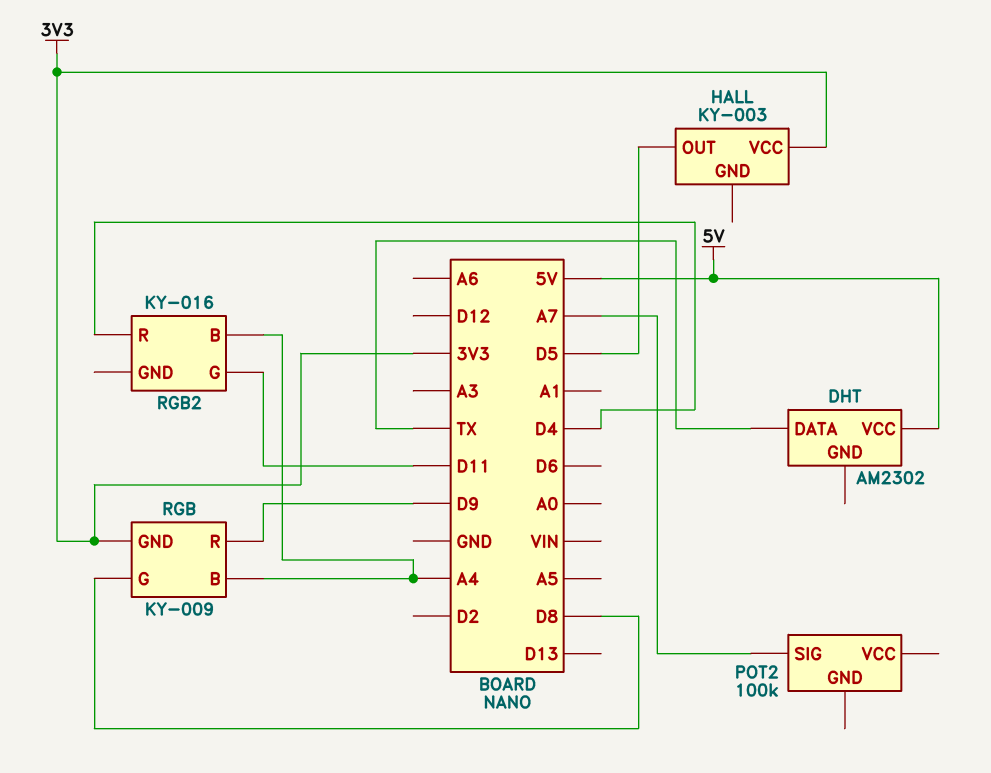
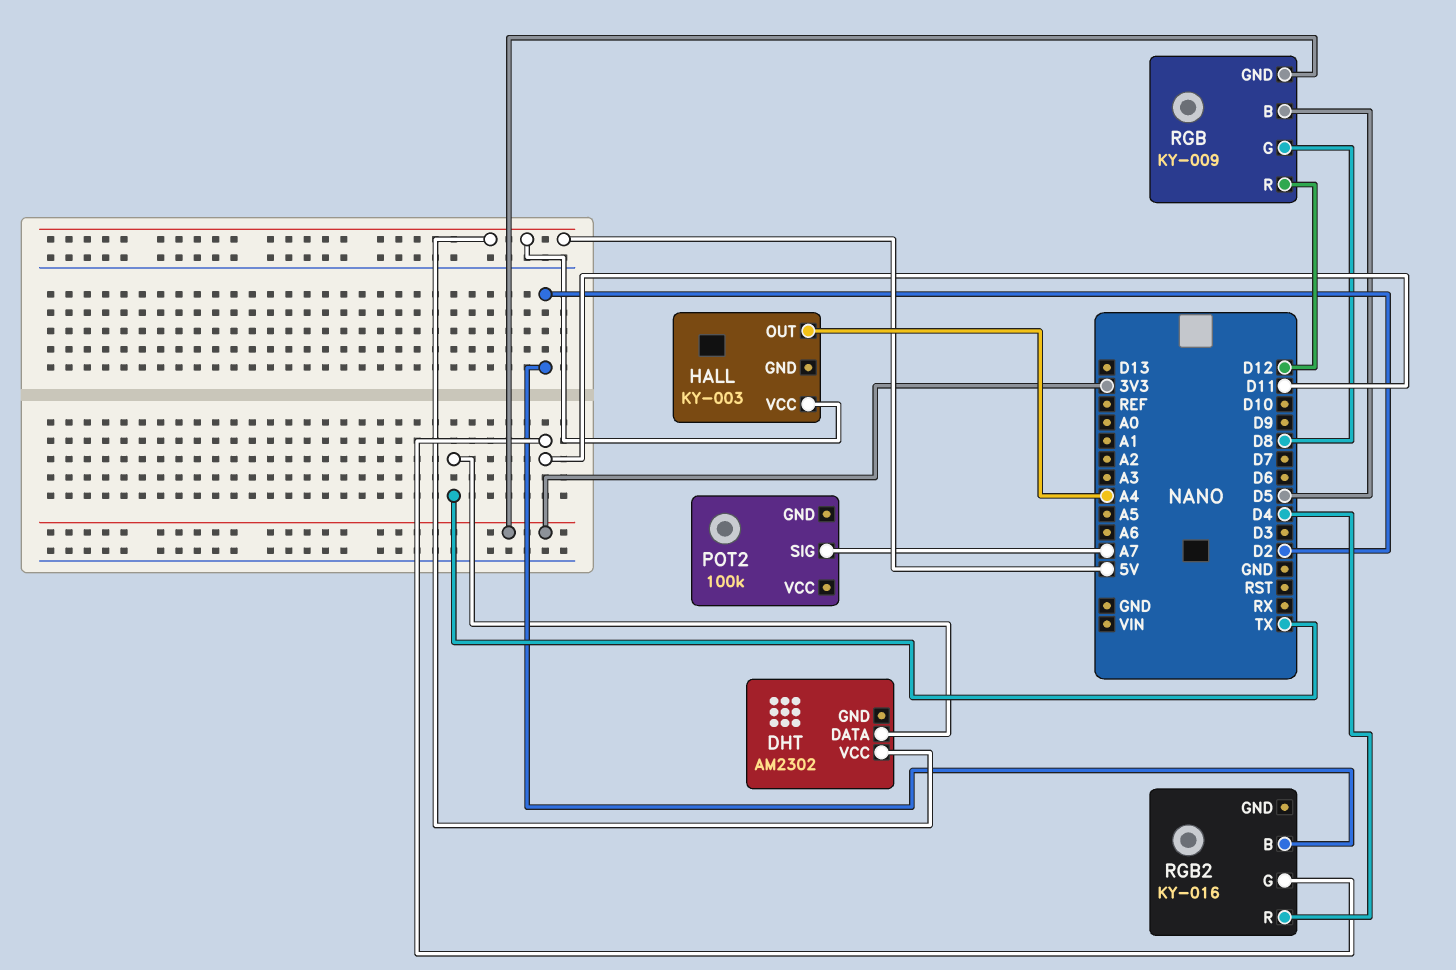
HALL pin OUT: D5 -> A4
HALL pin VCC: 3V3 -> 5V
RGB pin B: A4 -> D5
RGB pin R: D9 -> D12
RGB2 pin B: A4 -> D2

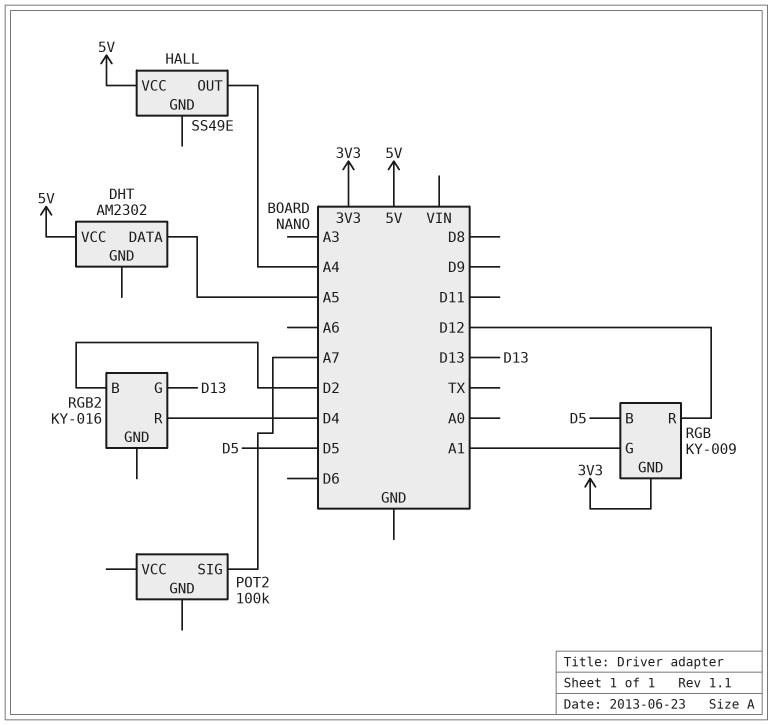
DHT pin DATA: TX -> A5
HALL: KY-003 -> SS49E
RGB pin G: D8 -> A1
RGB2 pin G: D11 -> D13

